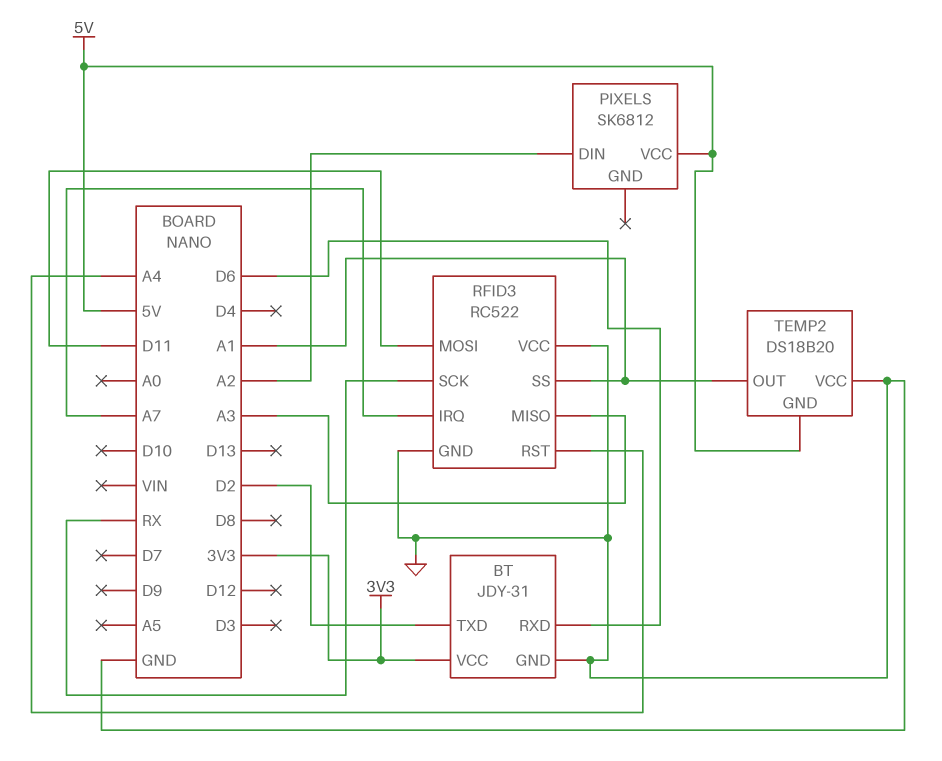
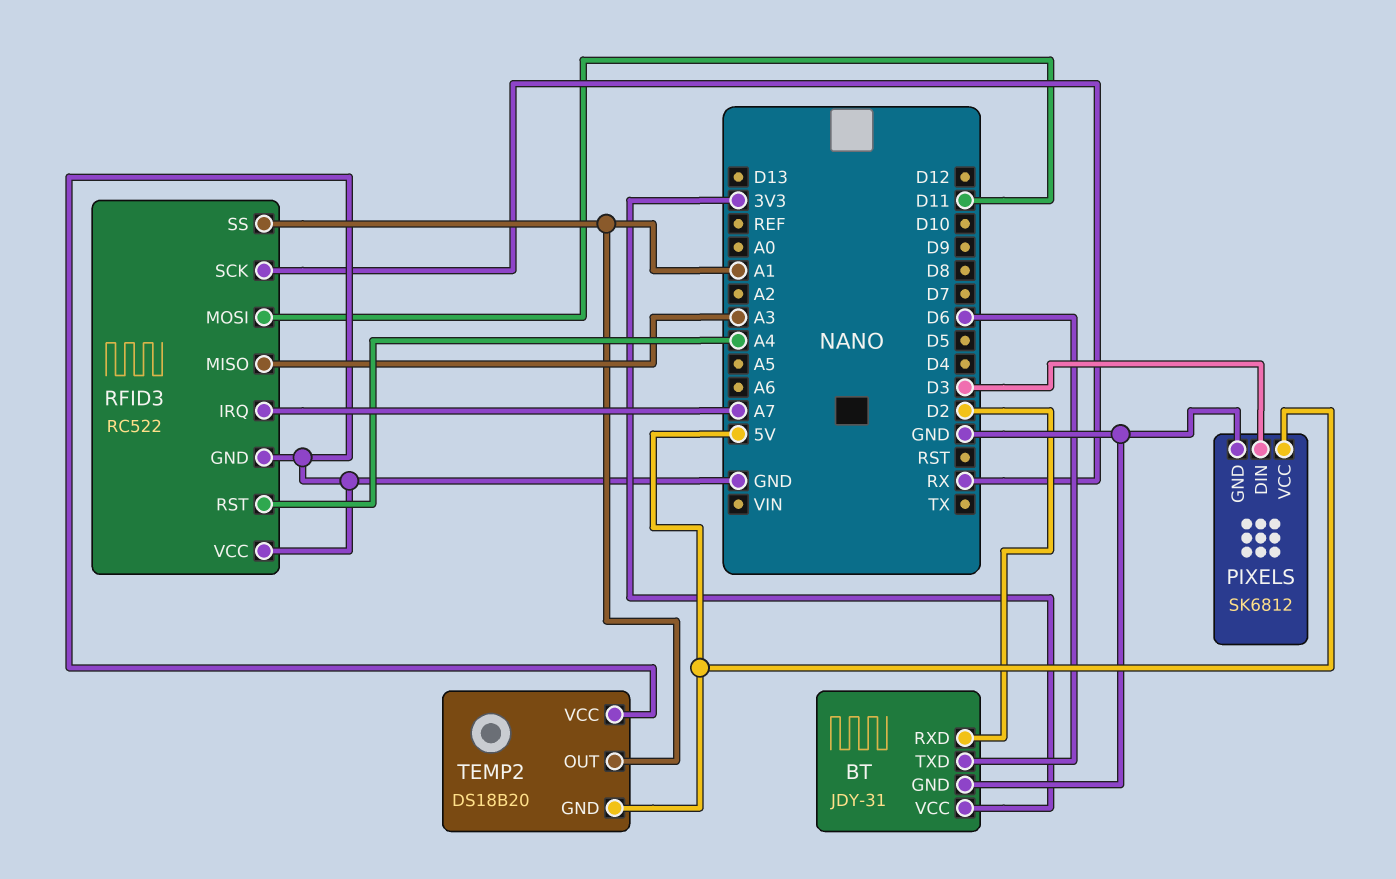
BT pin RXD: D6 -> D2
BT pin TXD: D2 -> D6
PIXELS pin DIN: A2 -> D3
PIXELS pin GND: none -> GND

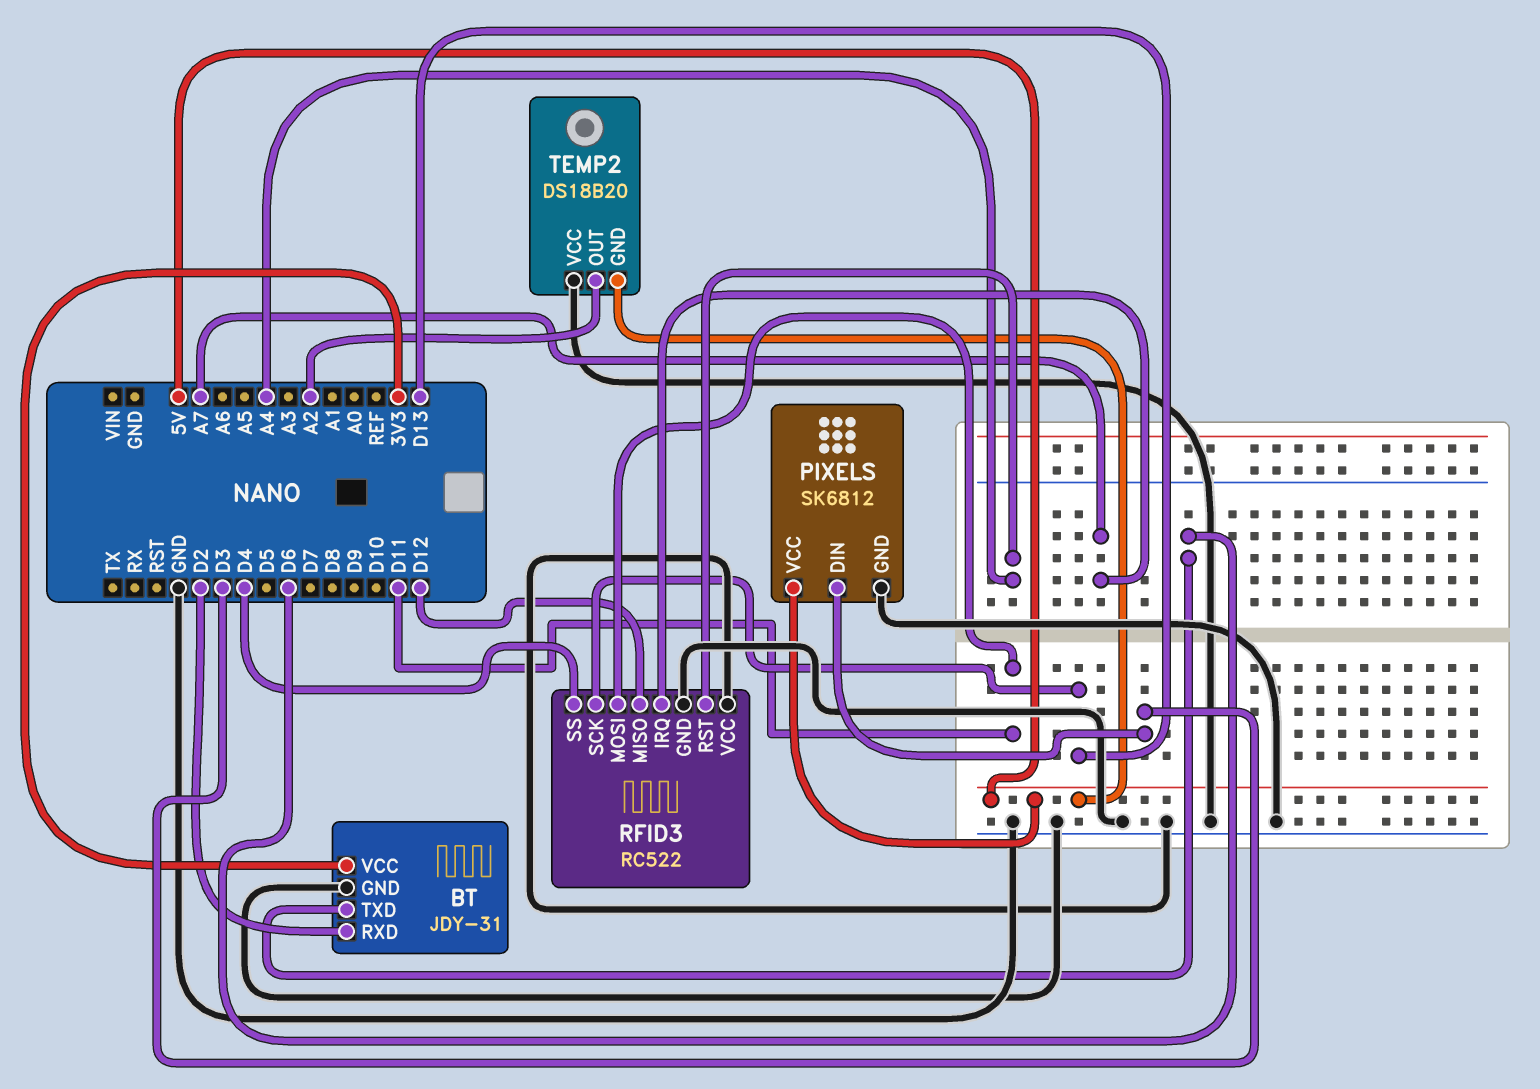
RFID3 pin MISO: A3 -> D12
RFID3 pin SCK: RX -> D13
RFID3 pin SS: A1 -> D4
TEMP2 pin OUT: A1 -> A2

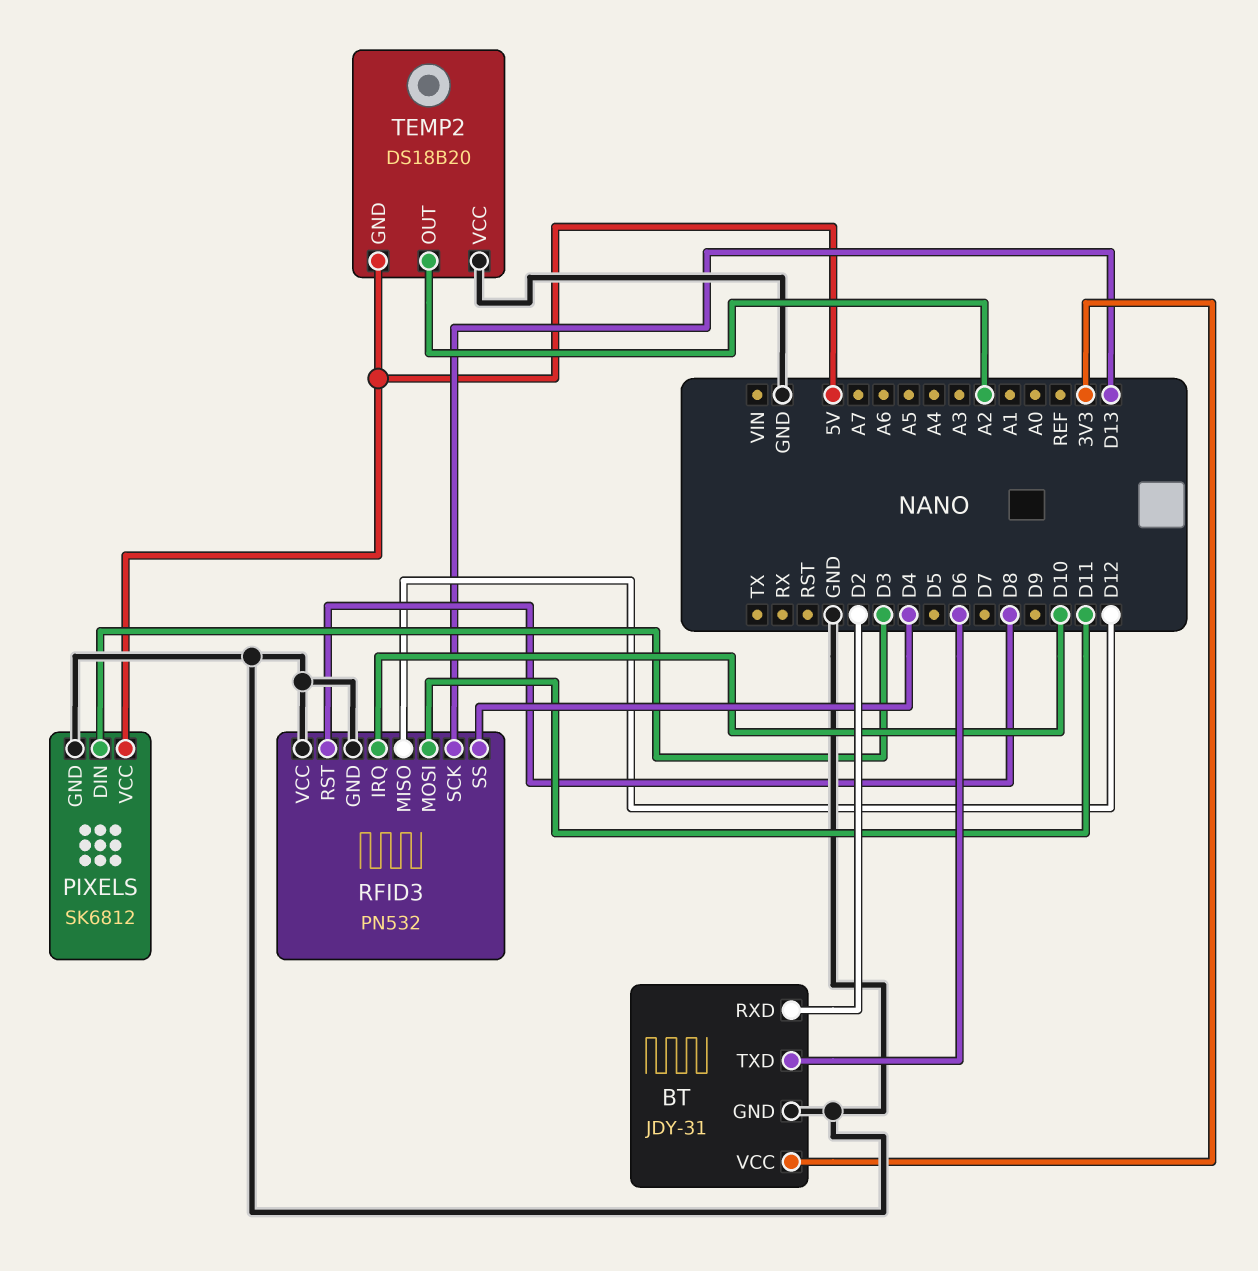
RFID3: RC522 -> PN532
RFID3 pin IRQ: A7 -> D10
RFID3 pin RST: A4 -> D8

